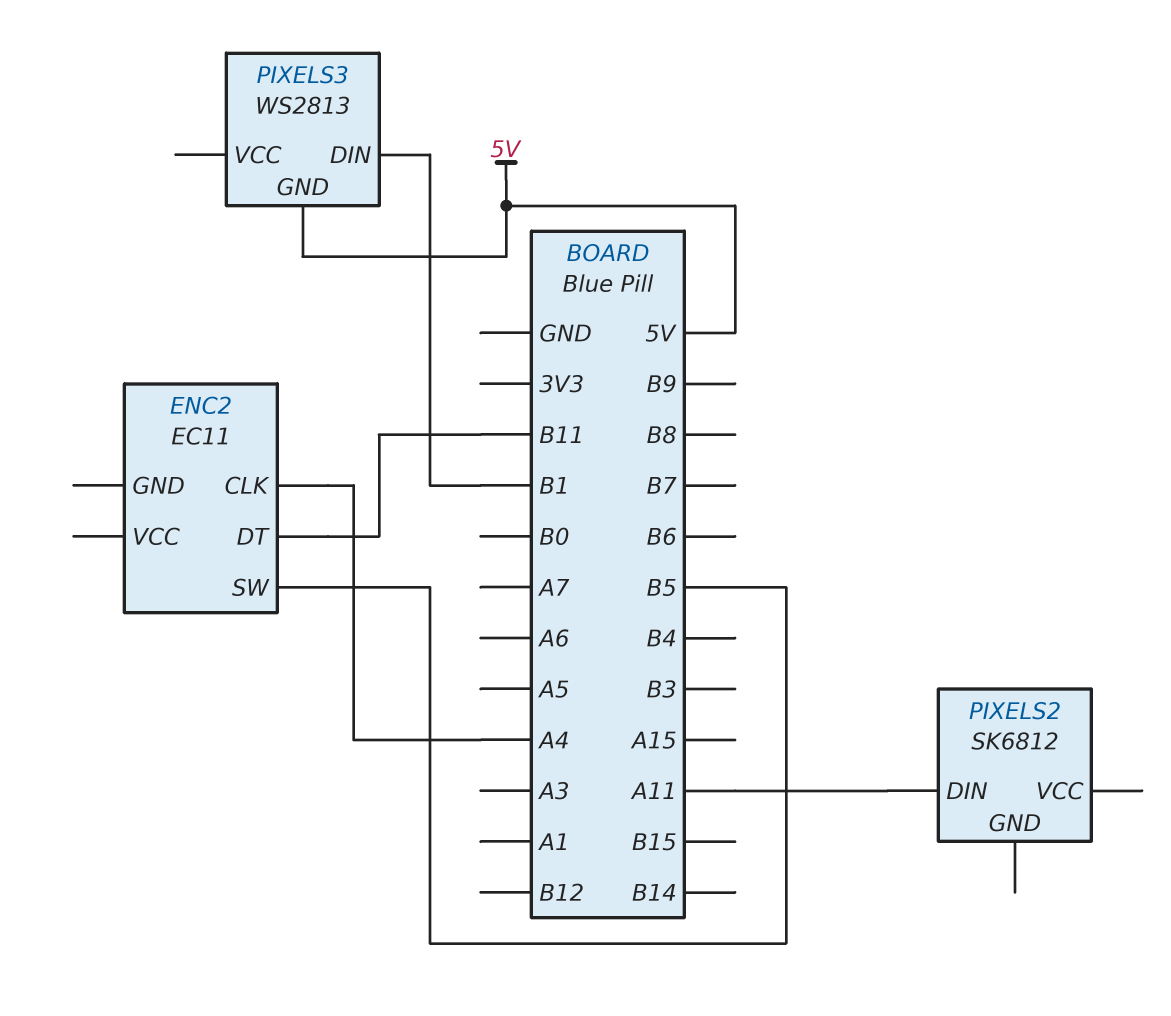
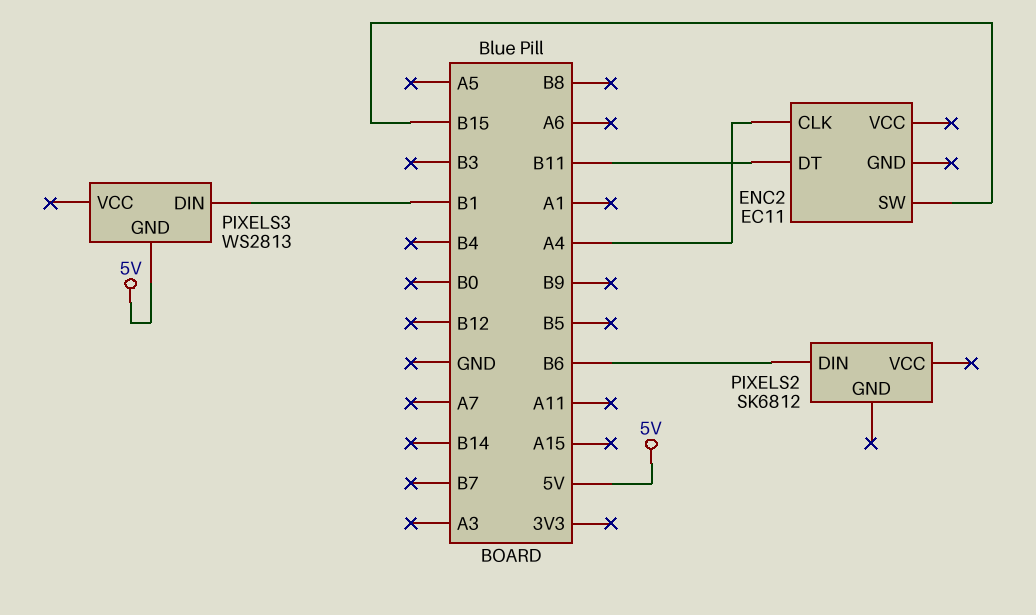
ENC2 pin SW: B5 -> B15
PIXELS2 pin DIN: A11 -> B6

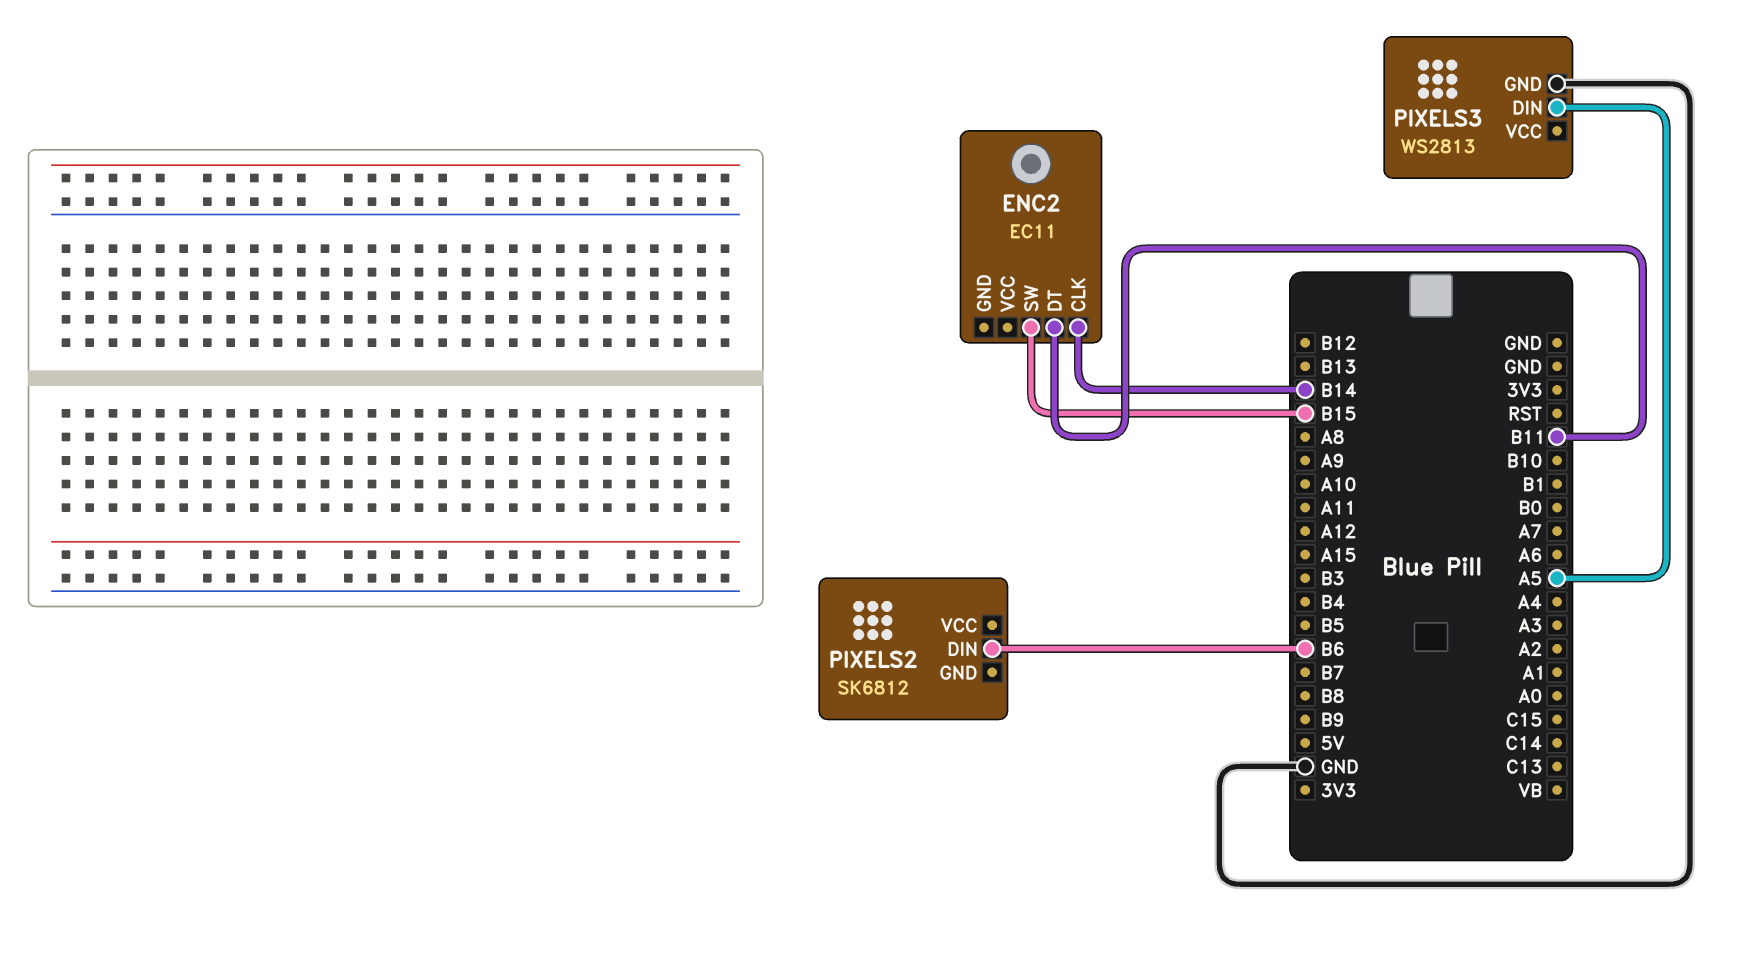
ENC2 pin CLK: A4 -> B14
PIXELS3 pin DIN: B1 -> A5
PIXELS3 pin GND: 5V -> GND

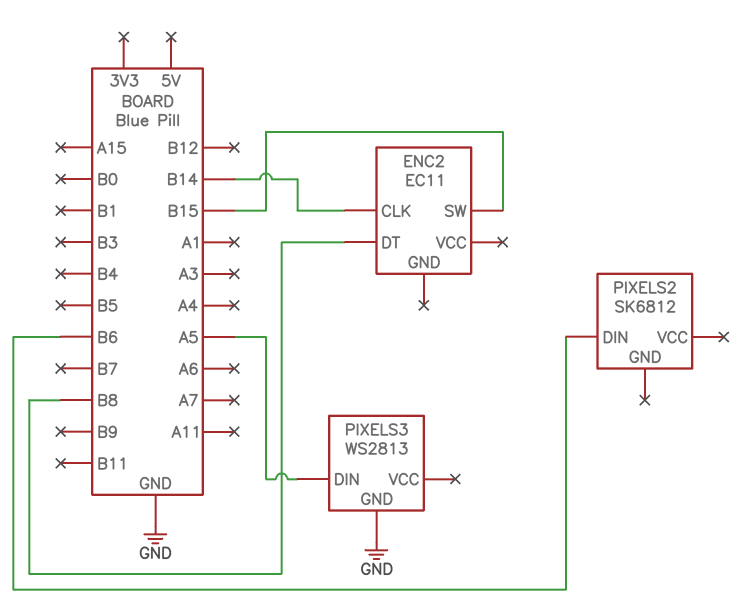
ENC2 pin DT: B11 -> B8

